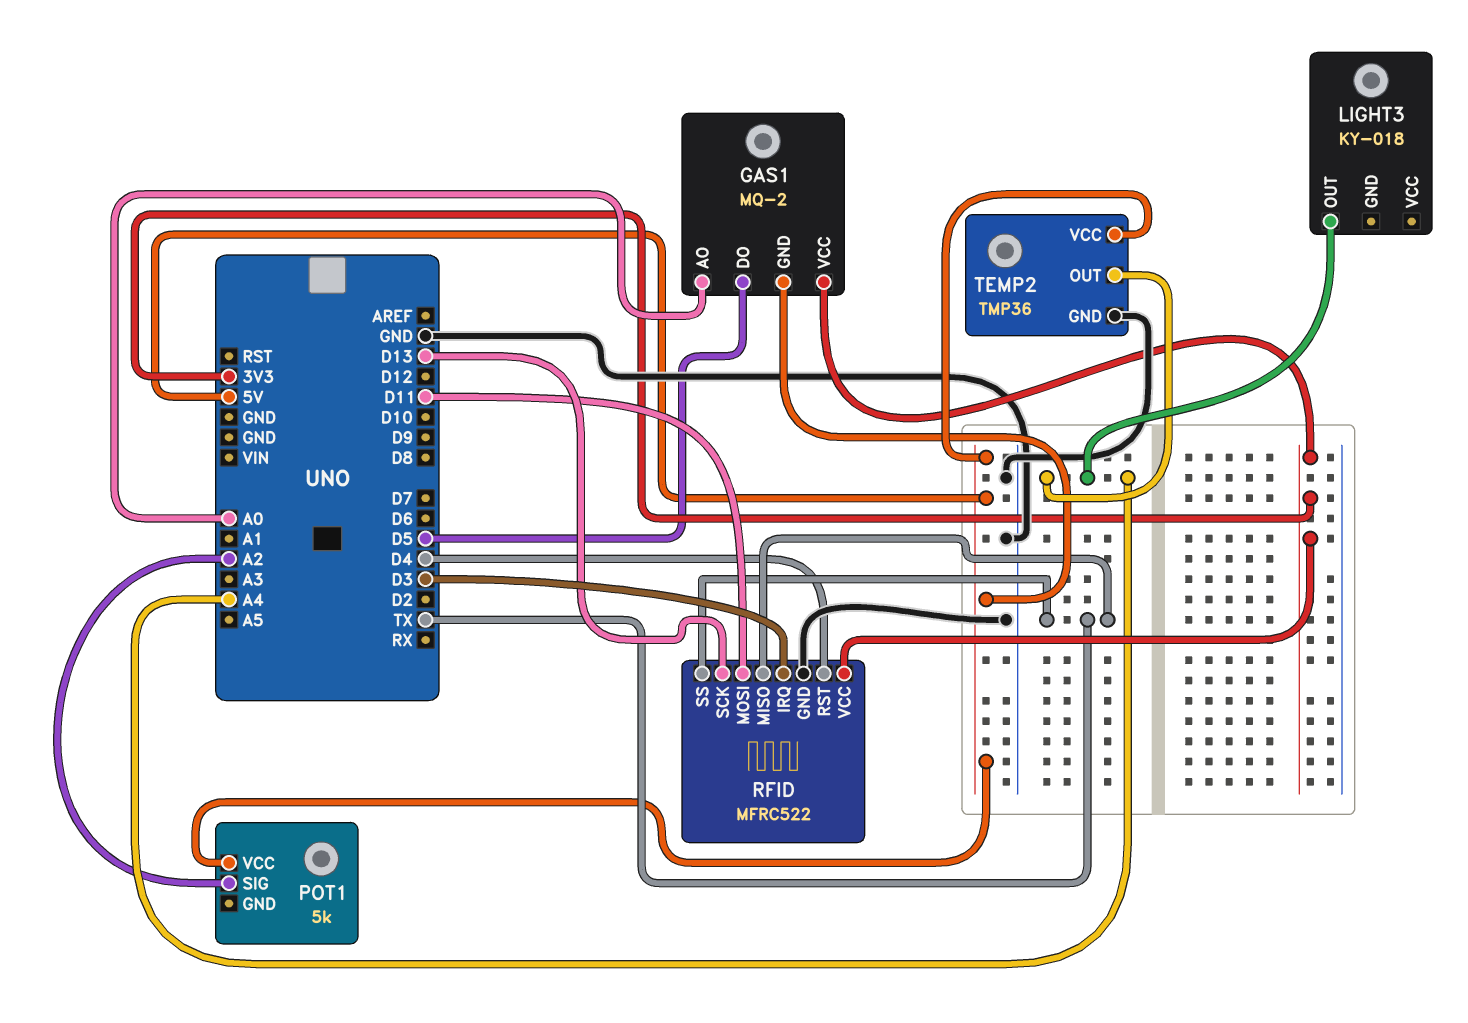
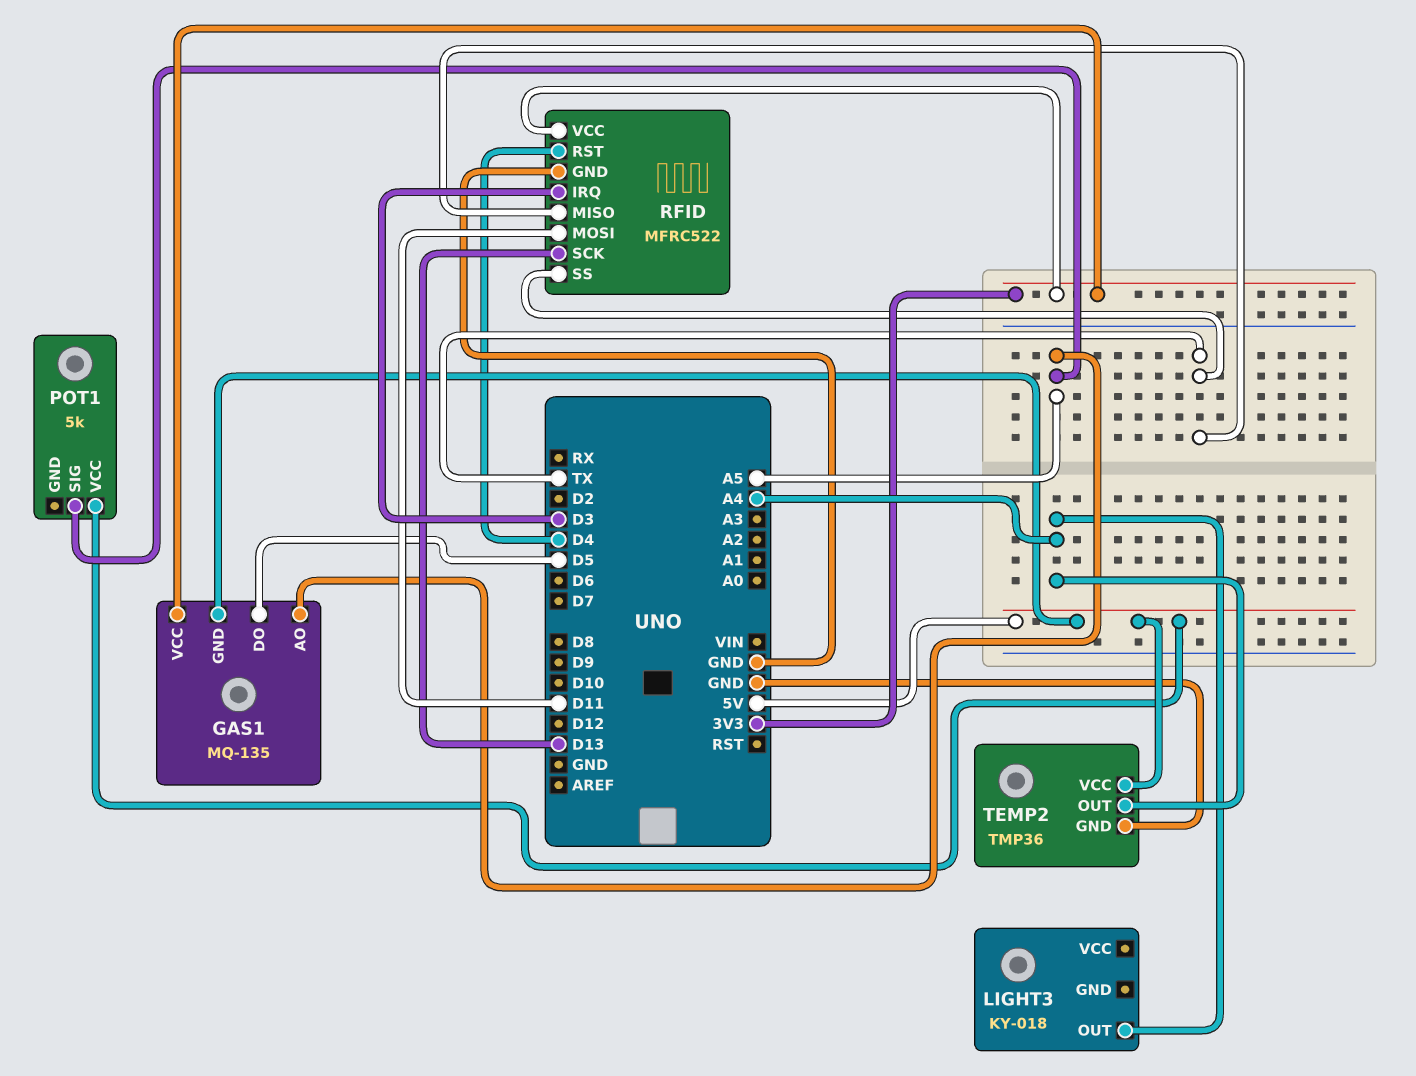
GAS1: MQ-2 -> MQ-135
GAS1 pin AO: A0 -> A5
POT1 pin SIG: A2 -> A5

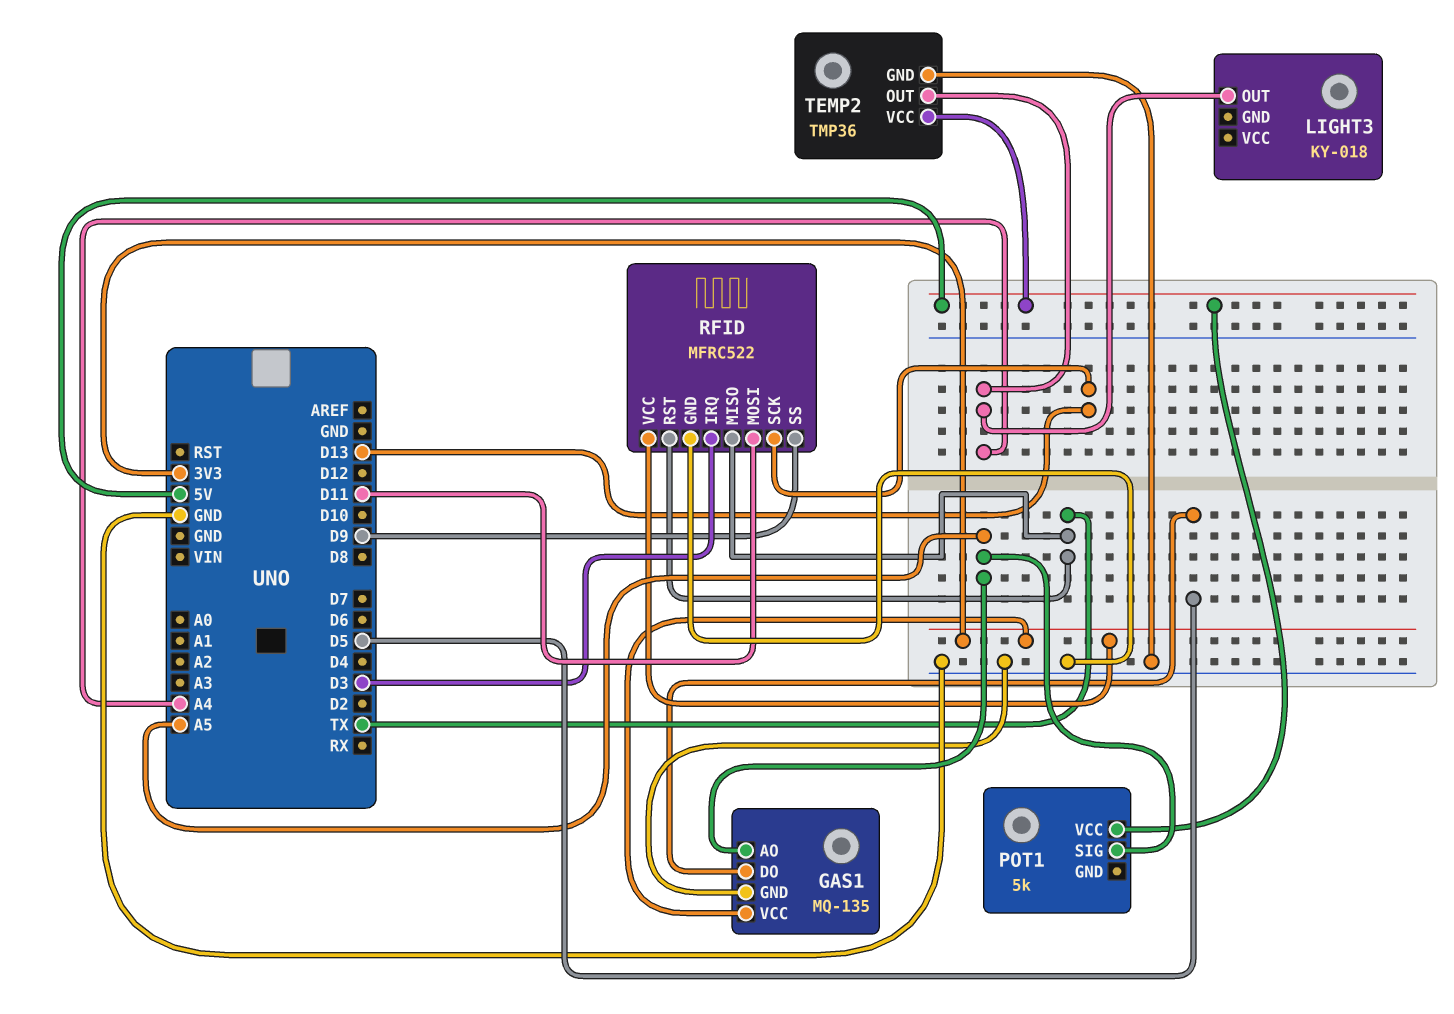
GAS1 pin GND: 5V -> GND
RFID pin RST: D4 -> TX
RFID pin SS: TX -> D9

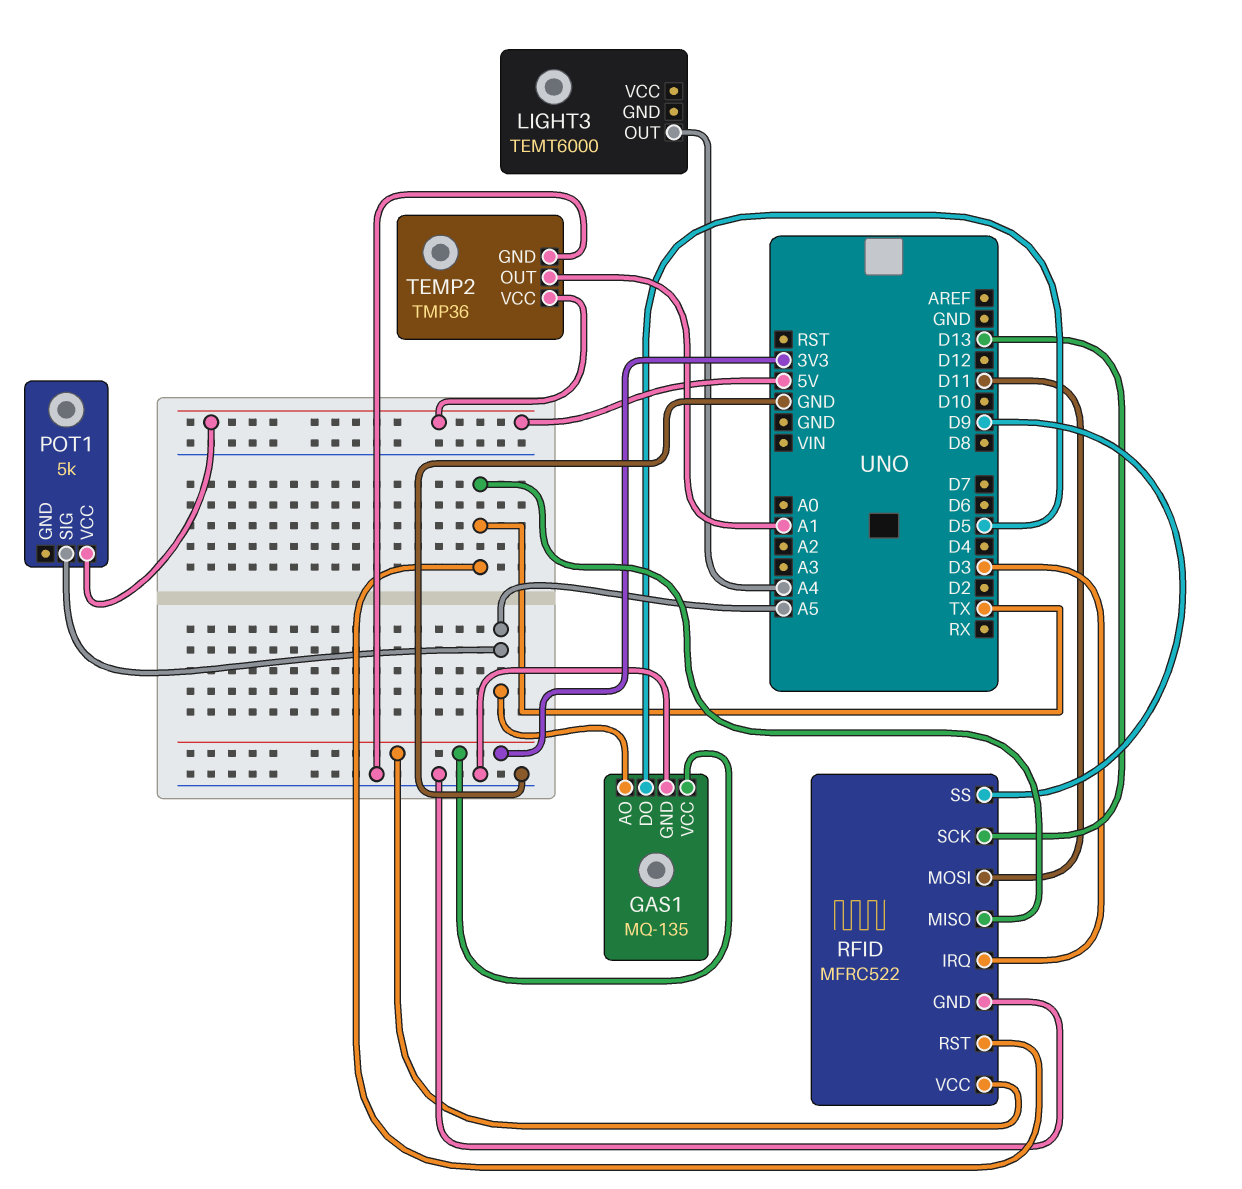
LIGHT3: KY-018 -> TEMT6000
TEMP2 pin OUT: A4 -> A1

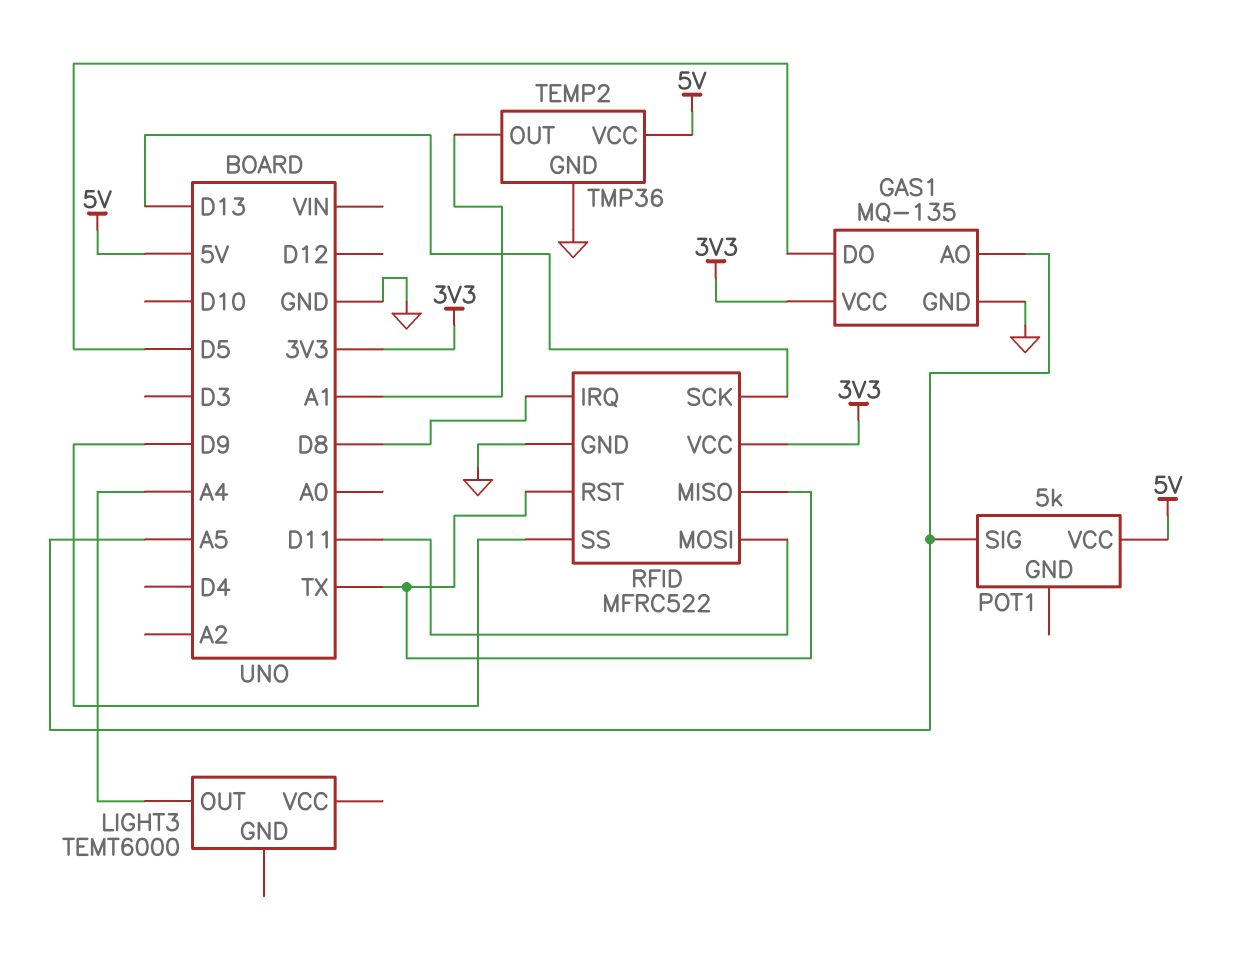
RFID pin IRQ: D3 -> D8

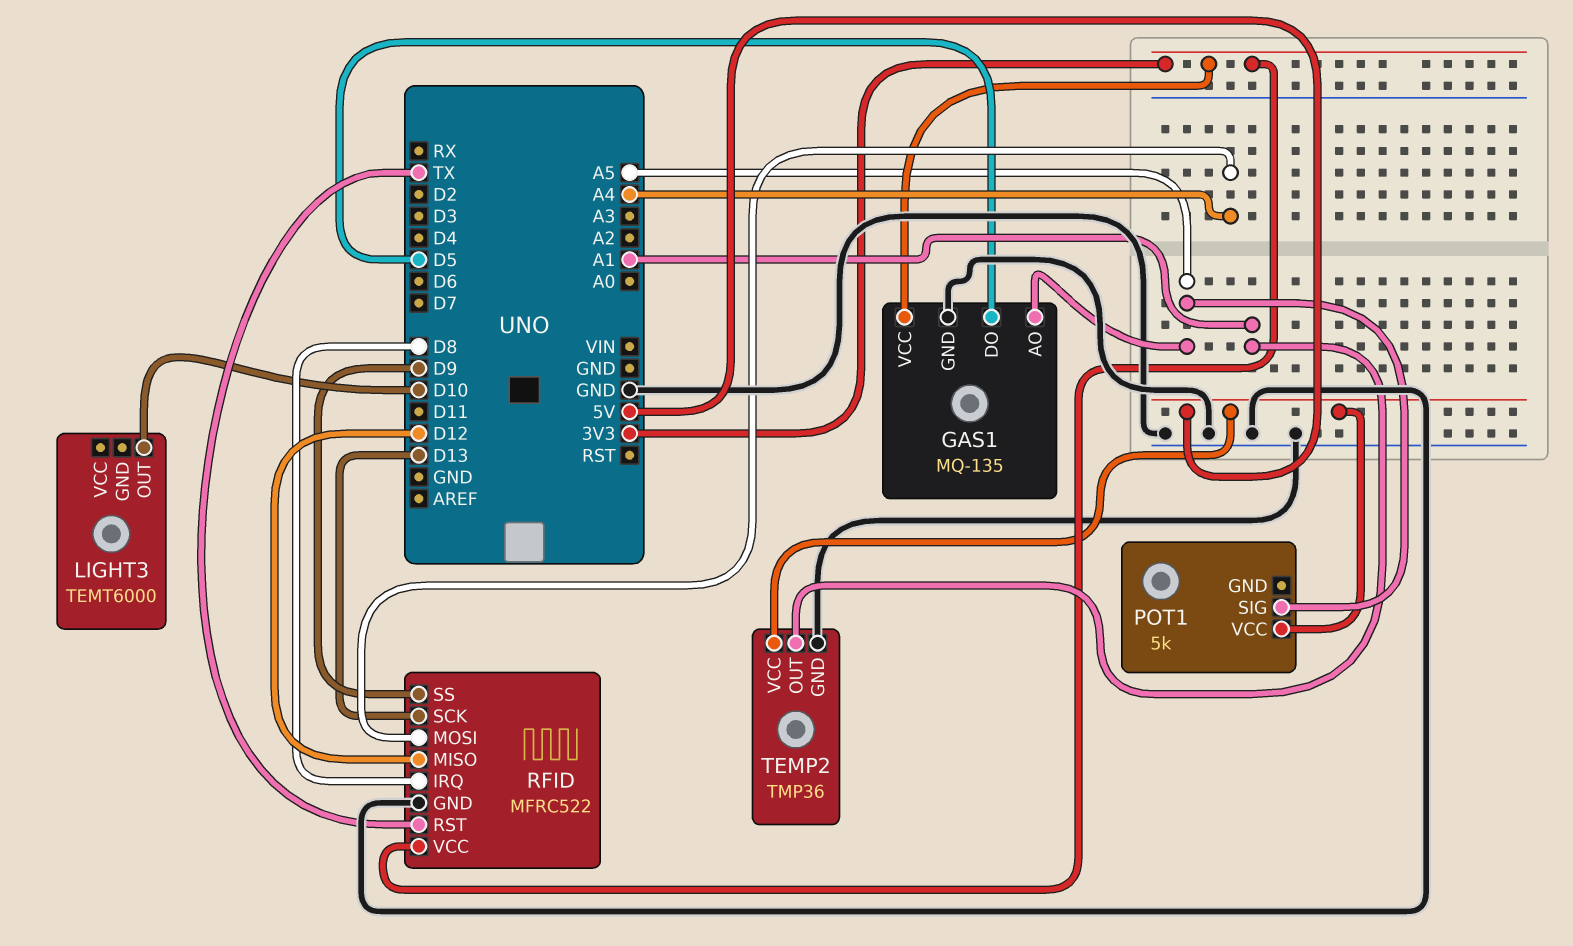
LIGHT3 pin OUT: A4 -> D10
RFID pin MISO: TX -> D12
RFID pin MOSI: D11 -> A4

